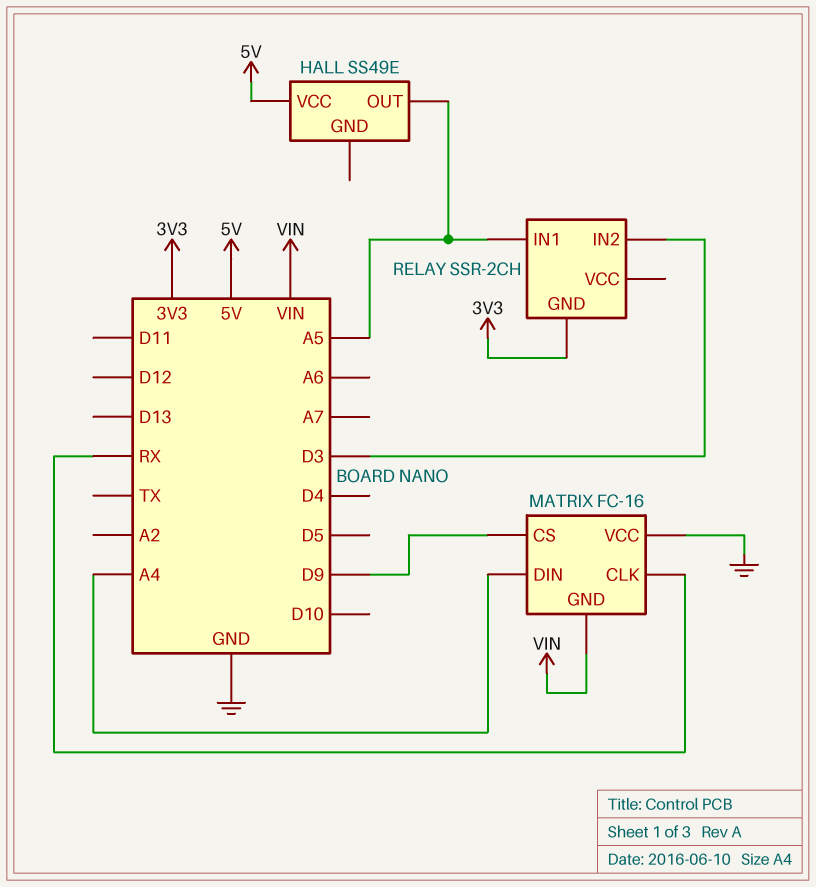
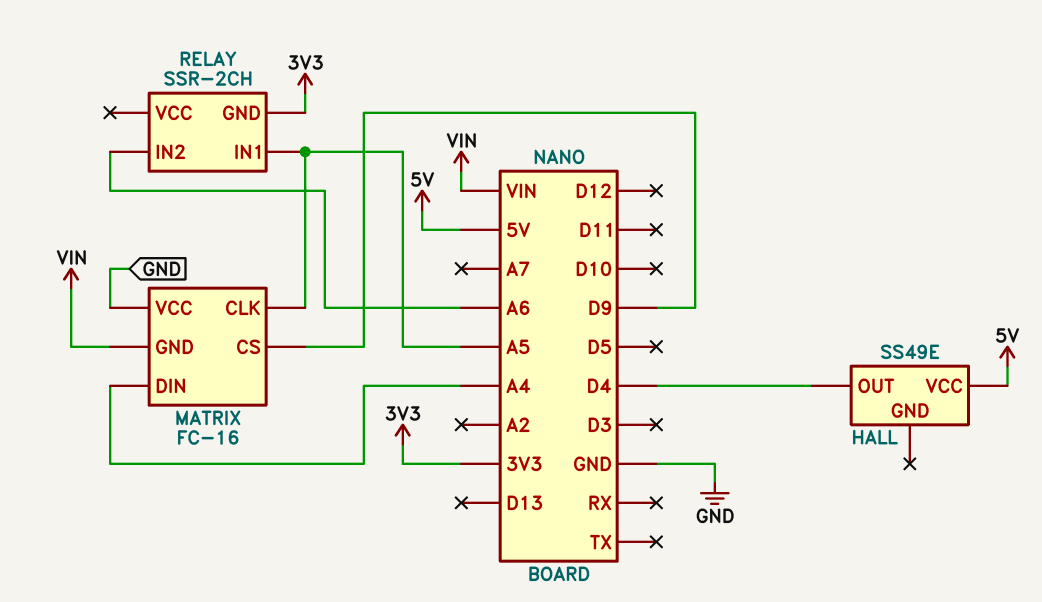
HALL pin OUT: A5 -> D4
MATRIX pin CLK: RX -> A5
RELAY pin IN2: D3 -> A6

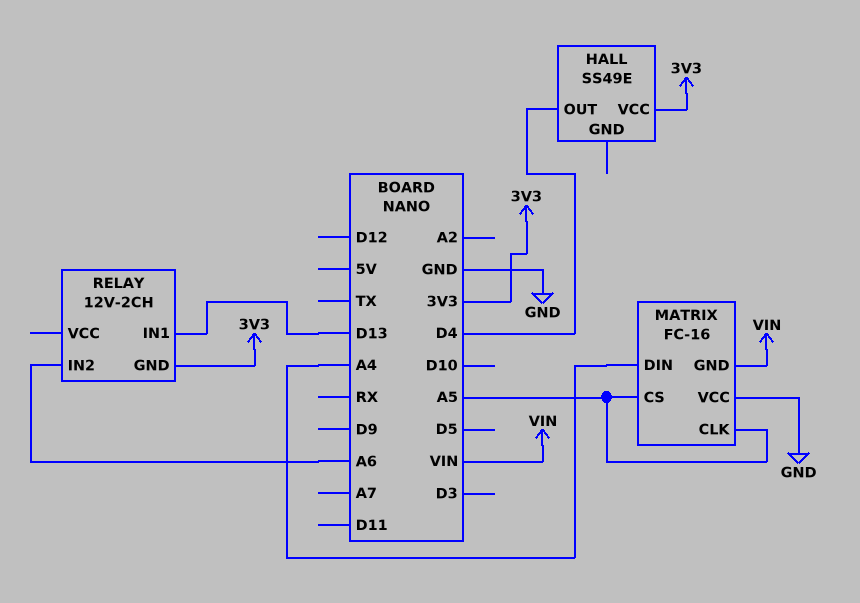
HALL pin VCC: 5V -> 3V3
MATRIX pin CS: D9 -> A5
RELAY: SSR-2CH -> 12V-2CH
RELAY pin IN1: A5 -> D13

